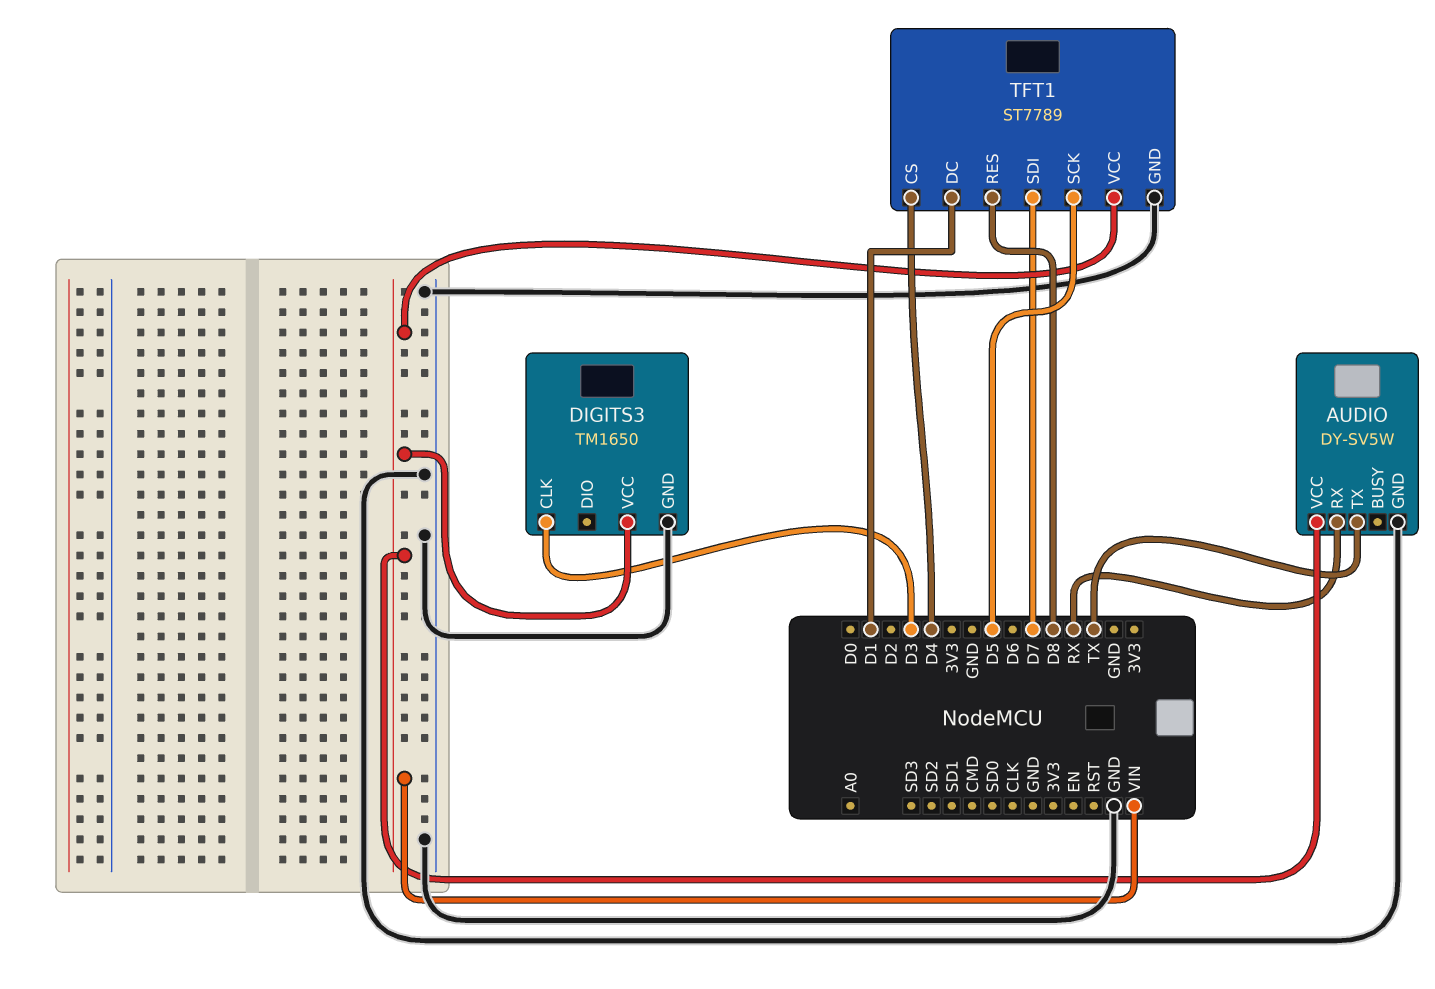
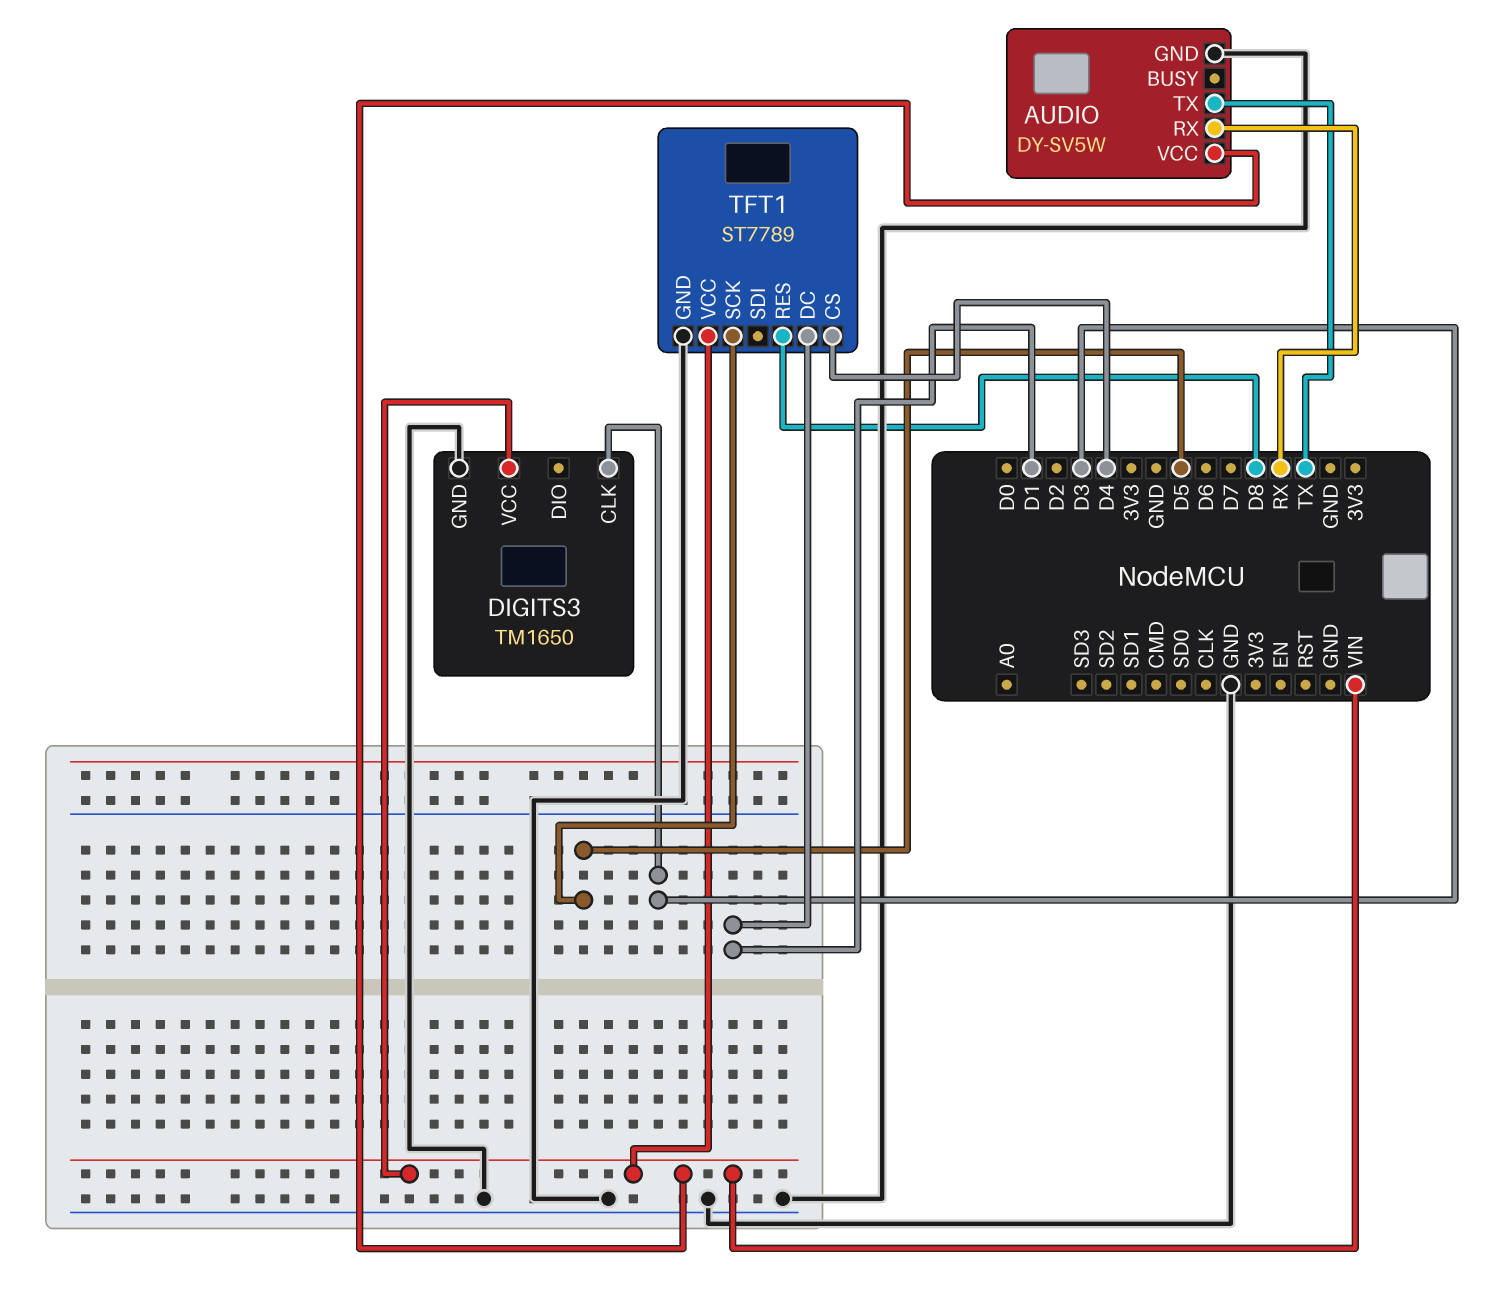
TFT1 pin SDI: D7 -> none

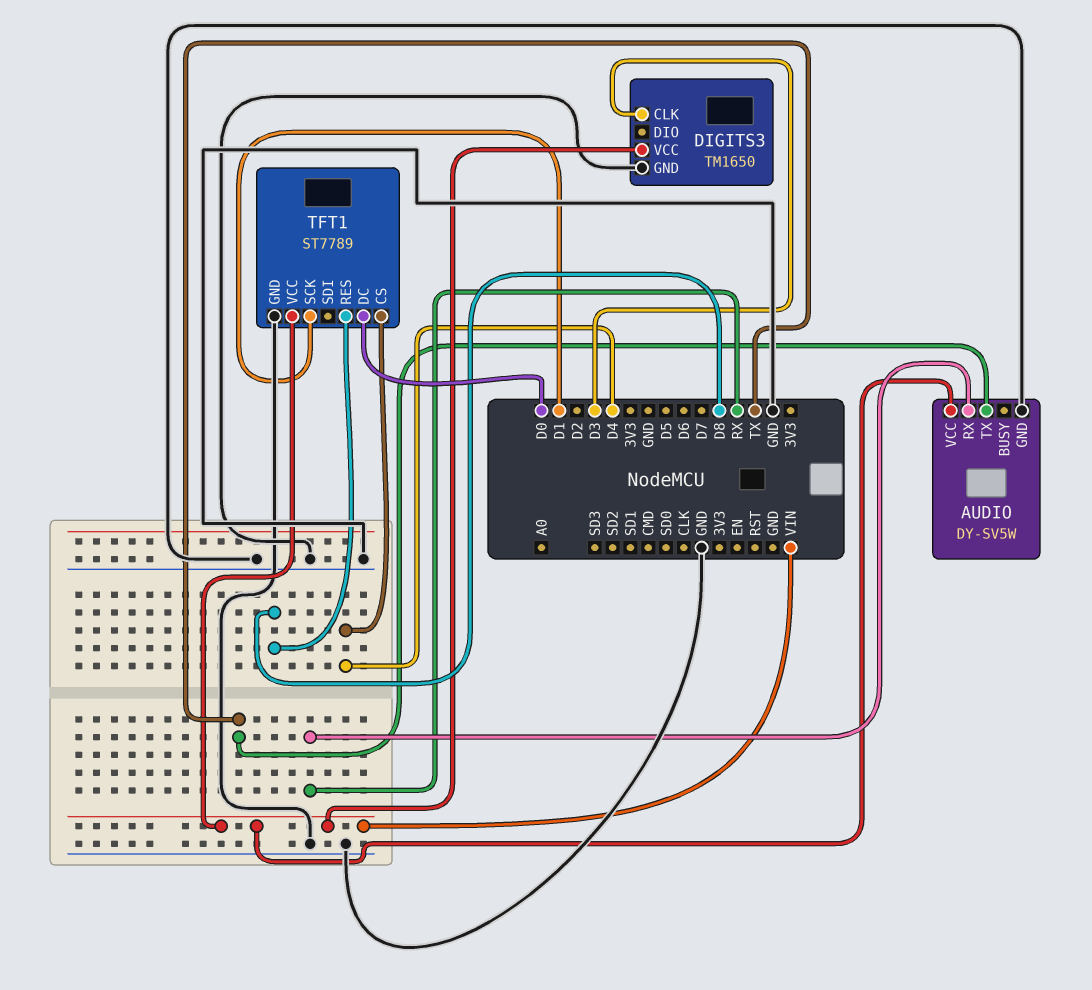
TFT1 pin DC: D1 -> D0
TFT1 pin SCK: D5 -> D1

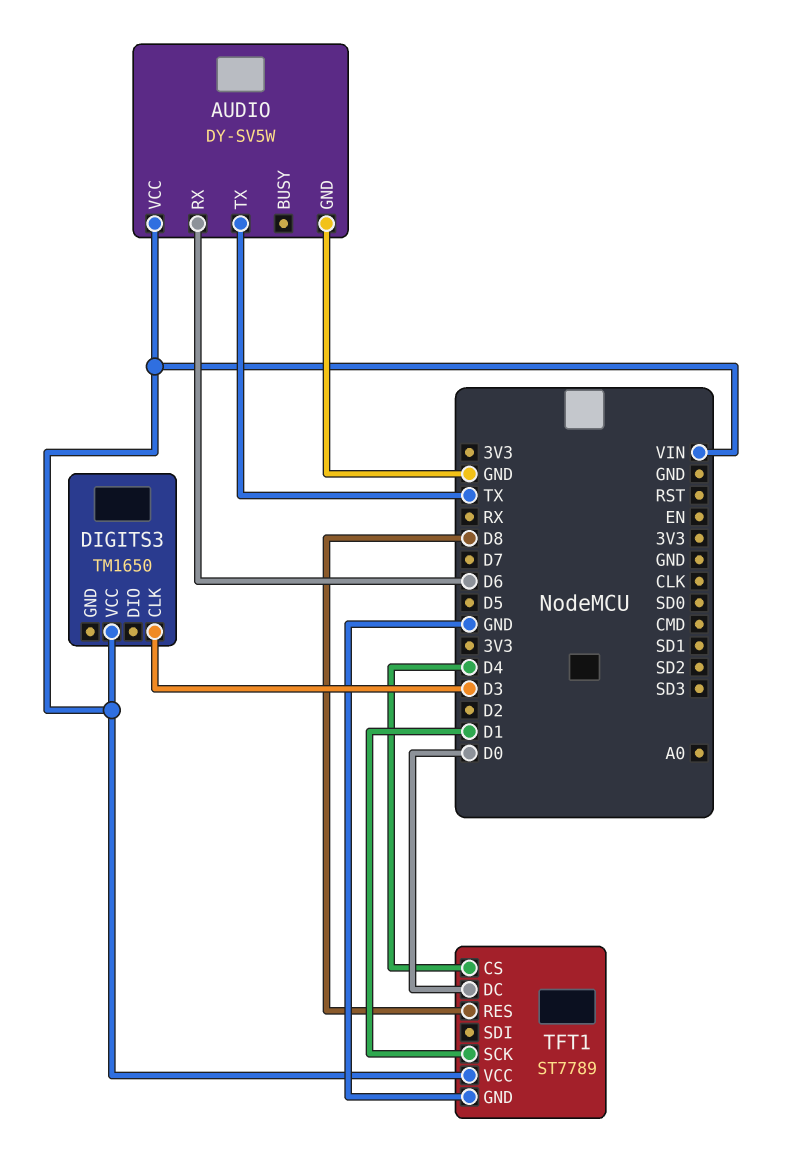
AUDIO pin RX: RX -> D6
DIGITS3 pin GND: GND -> none

